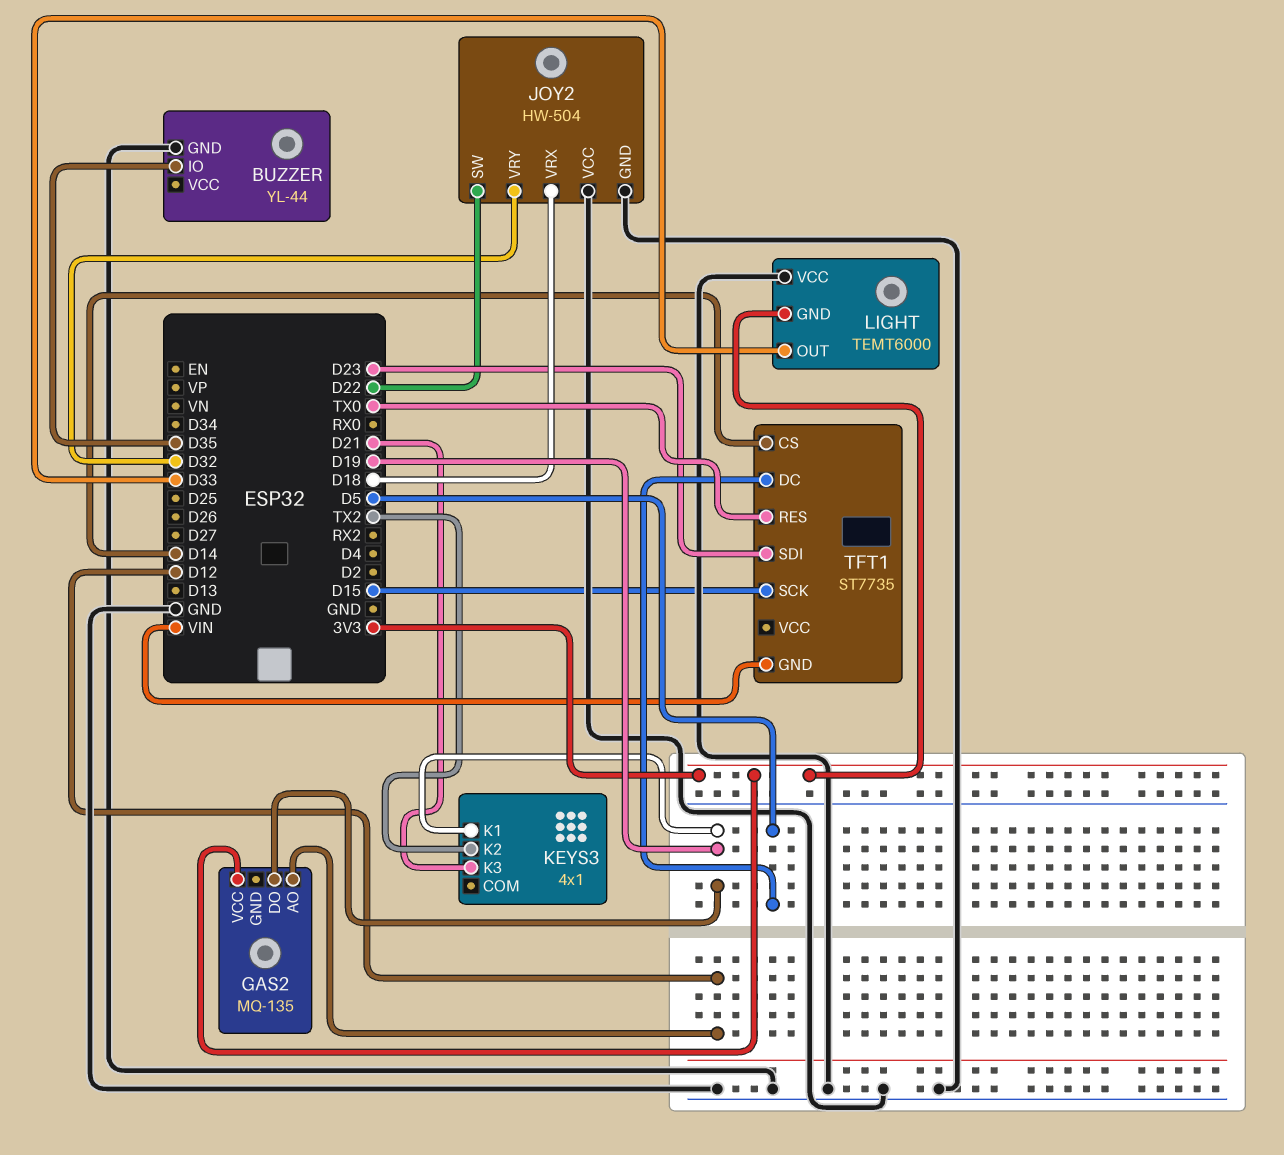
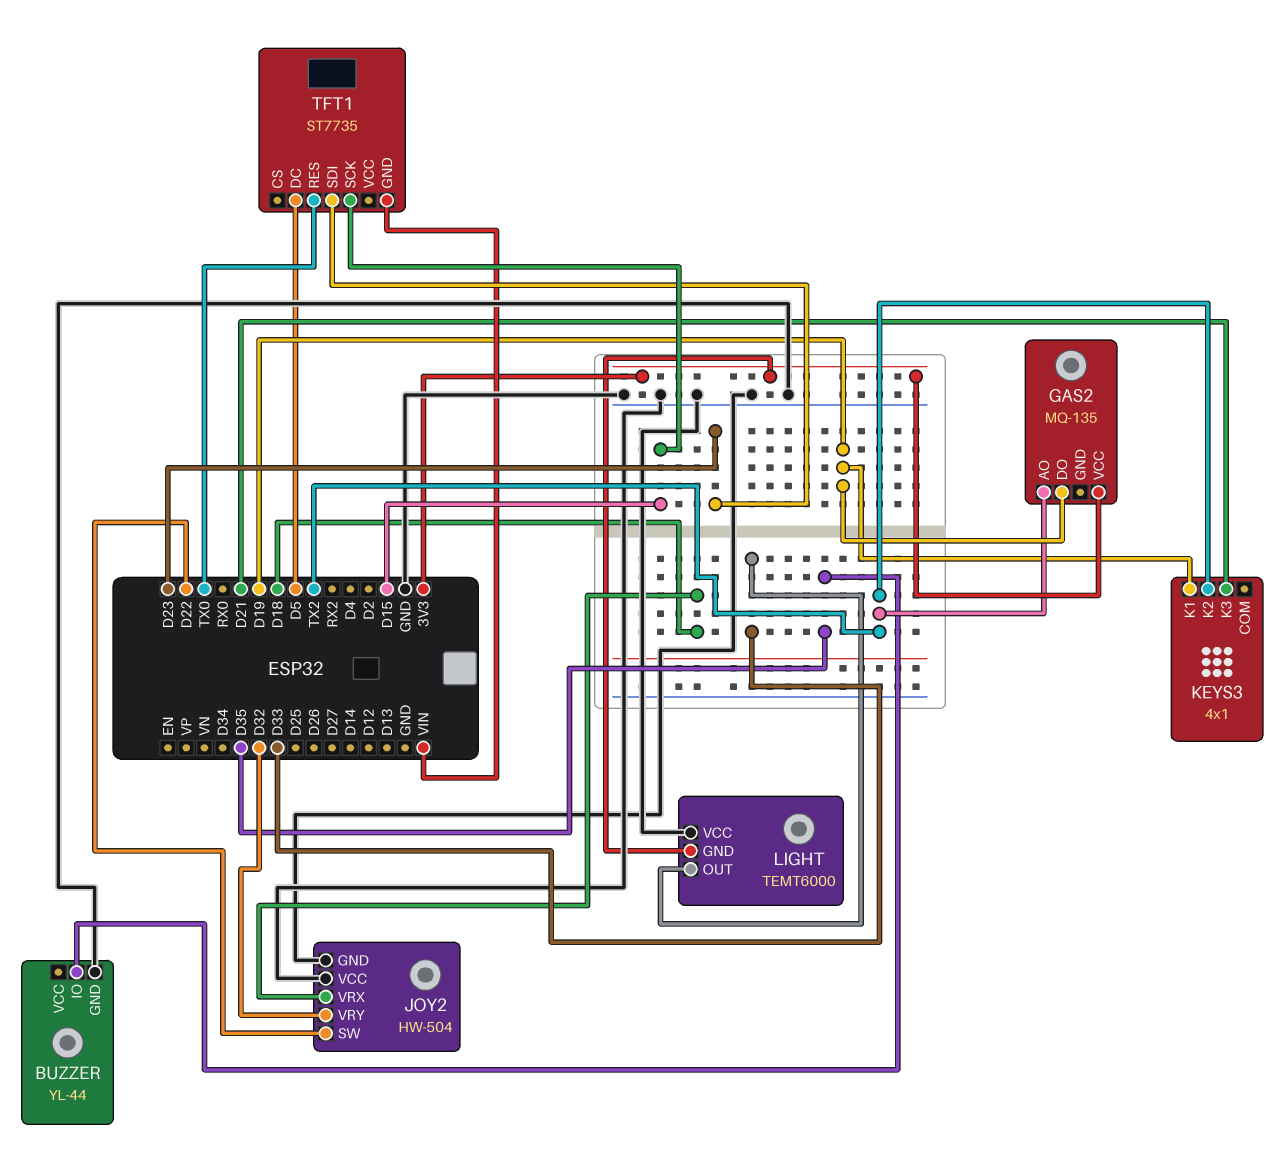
GAS2 pin AO: D12 -> TX2
TFT1 pin CS: D14 -> none

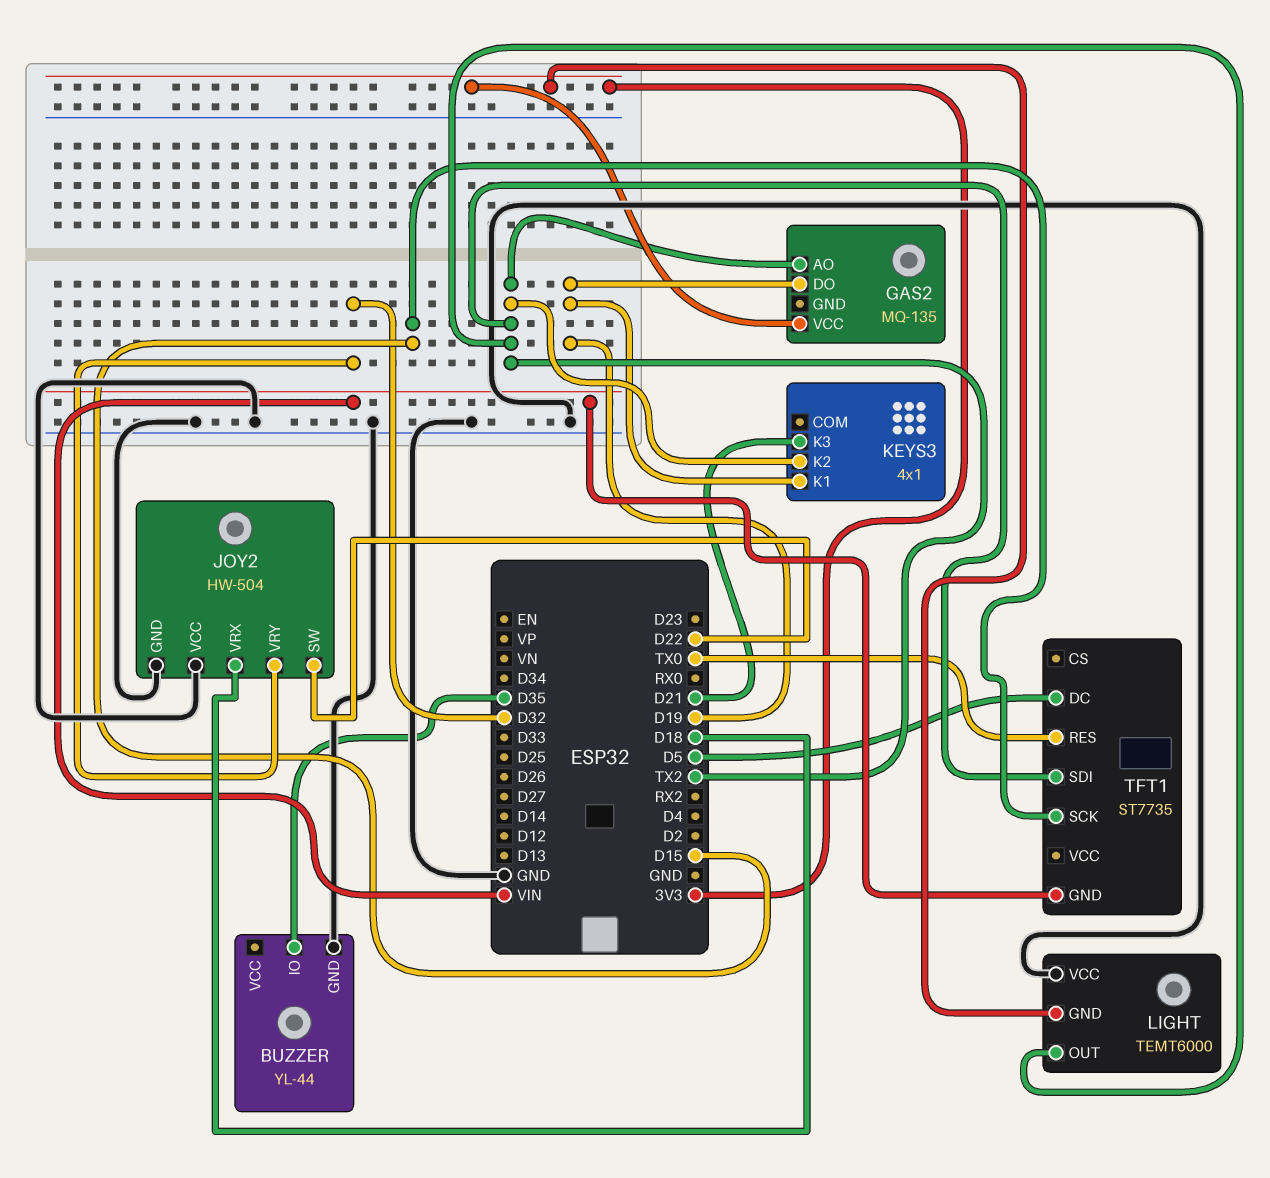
LIGHT pin OUT: D33 -> TX2
TFT1 pin SDI: D23 -> TX2

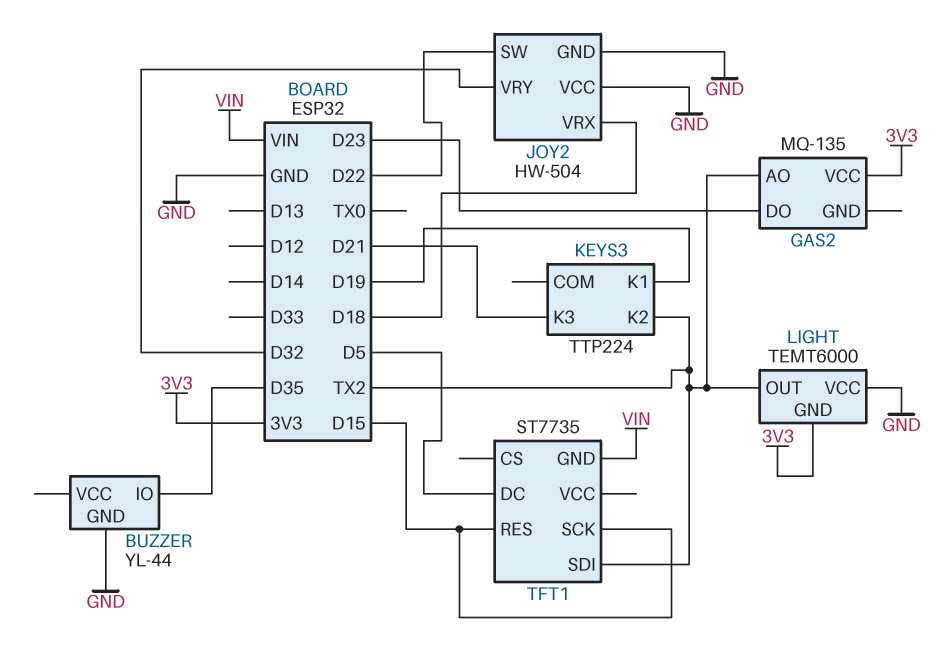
GAS2 pin DO: D19 -> D23
KEYS3: 4x1 -> TTP224
TFT1 pin RES: TX0 -> D15

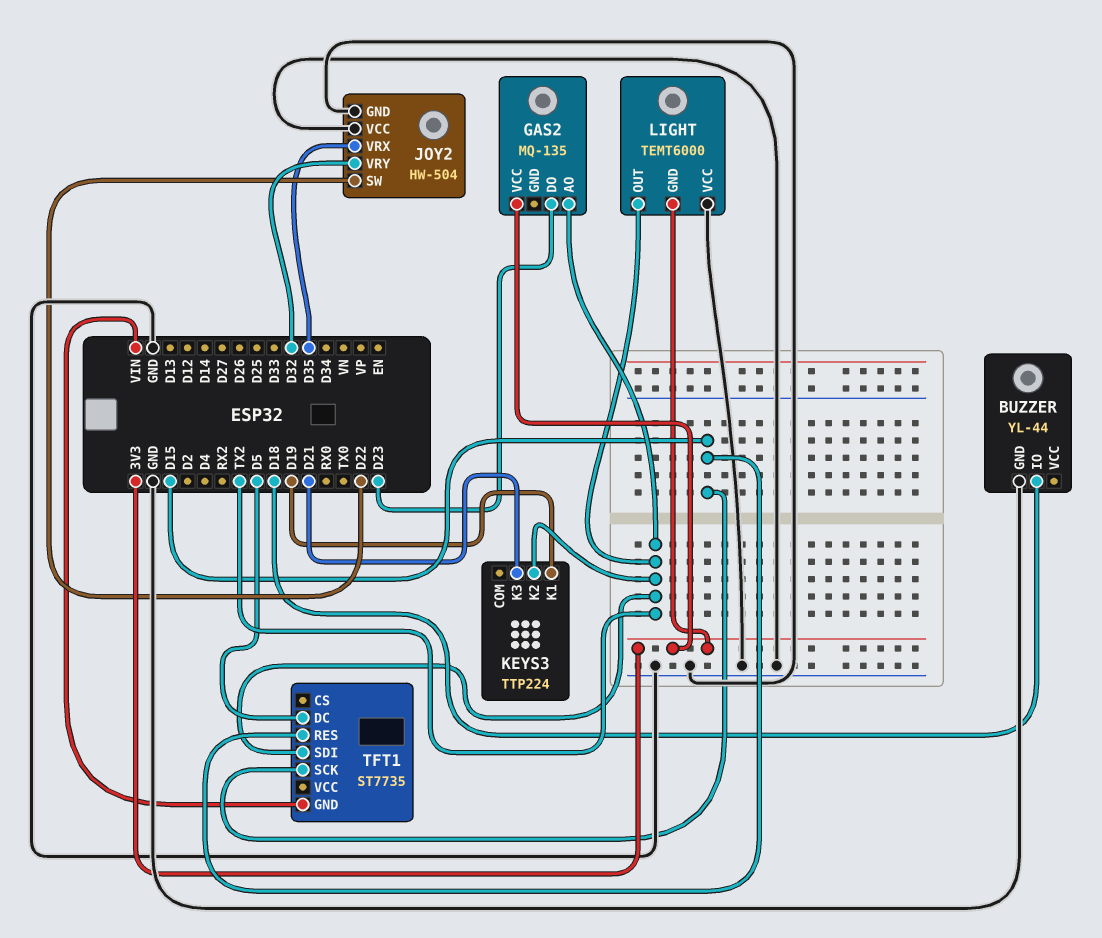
BUZZER pin IO: D35 -> D18
JOY2 pin VRX: D18 -> D35

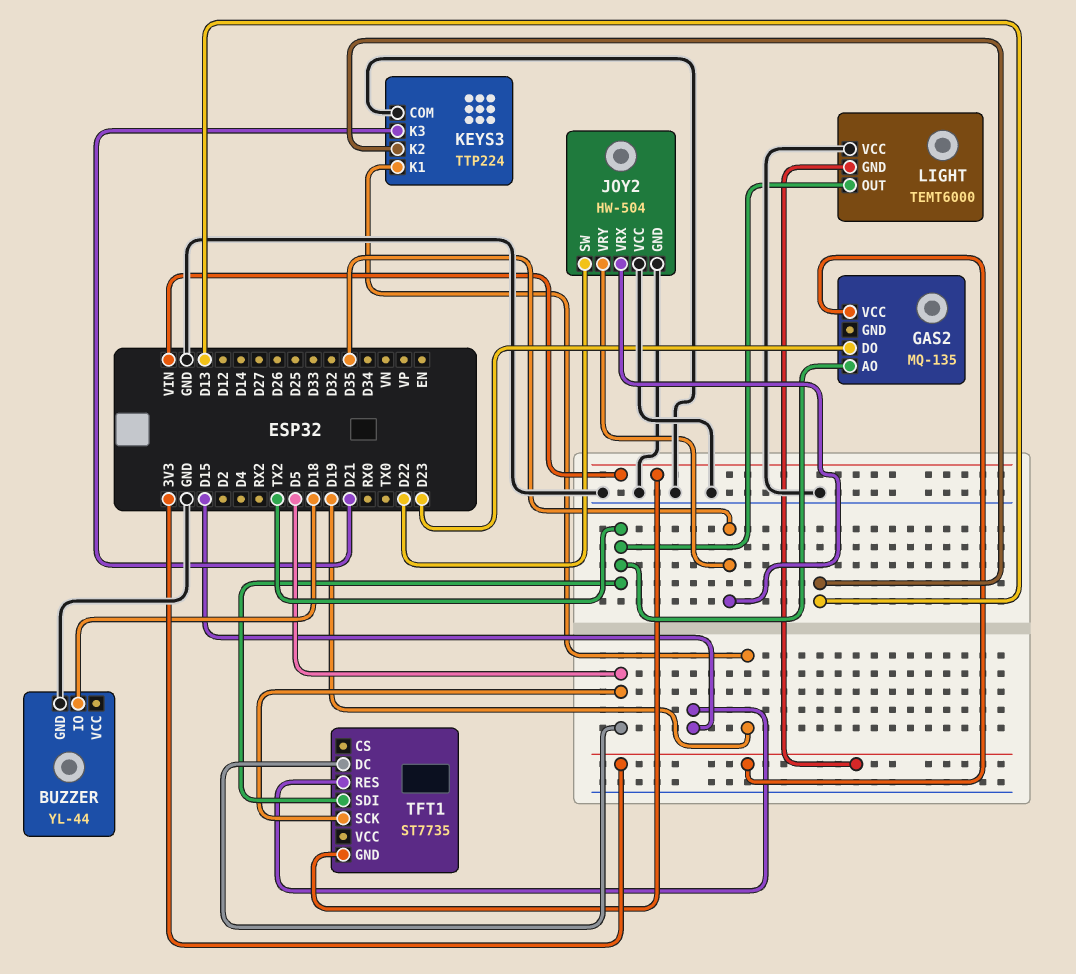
JOY2 pin VRY: D32 -> D35
KEYS3 pin COM: none -> GND
KEYS3 pin K2: TX2 -> D13
TFT1 pin SCK: D15 -> D5

